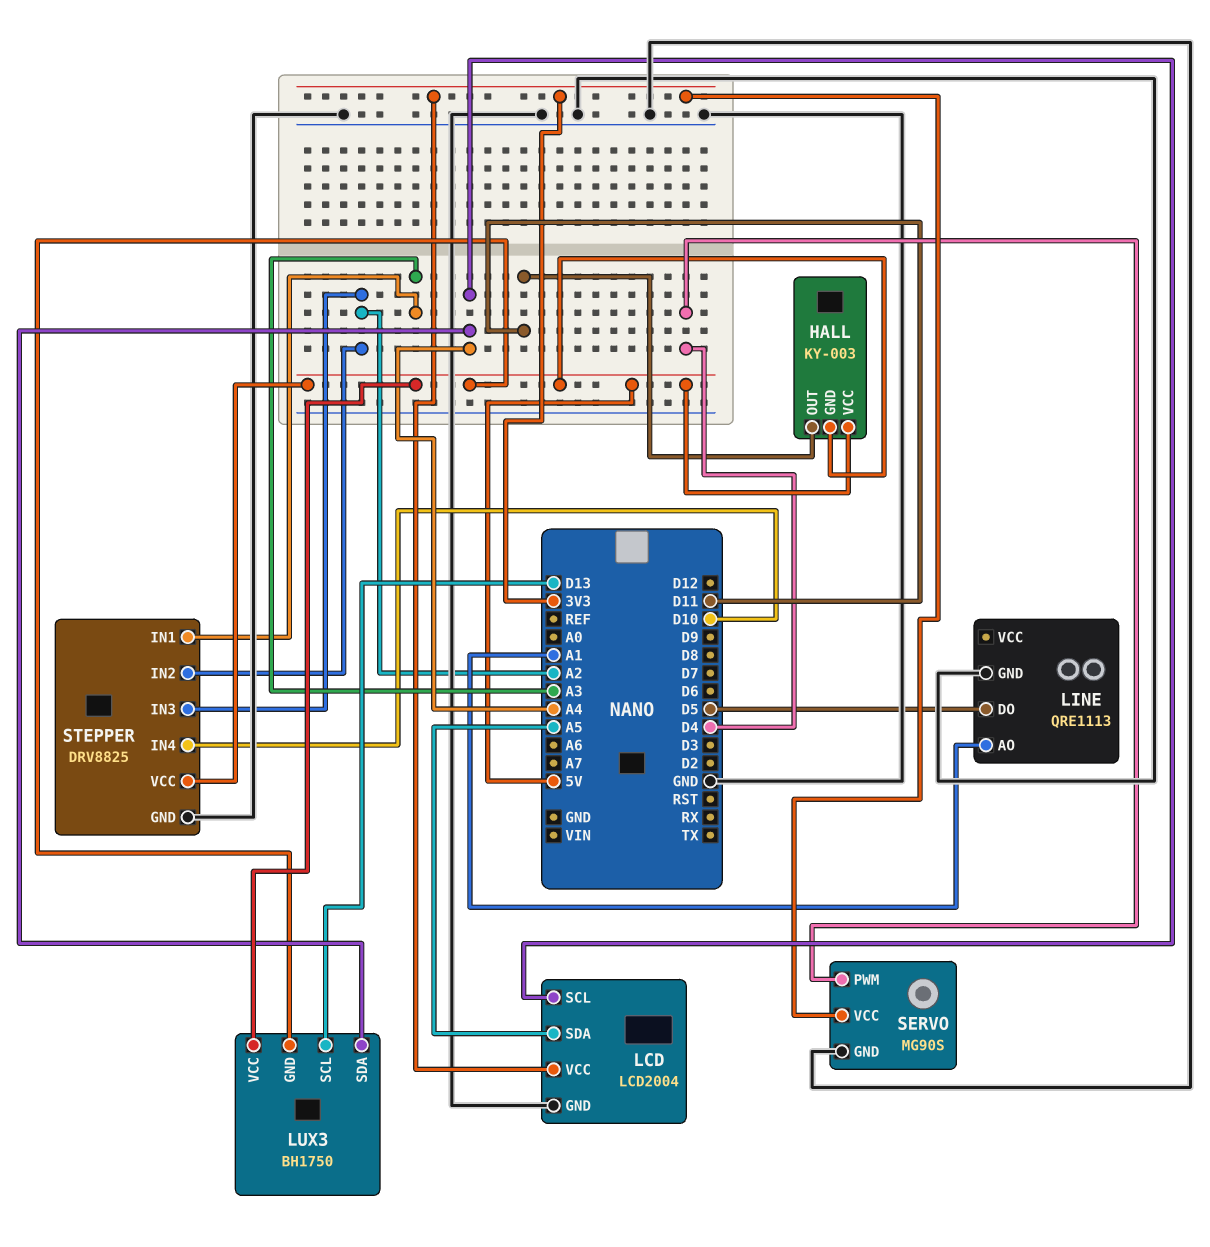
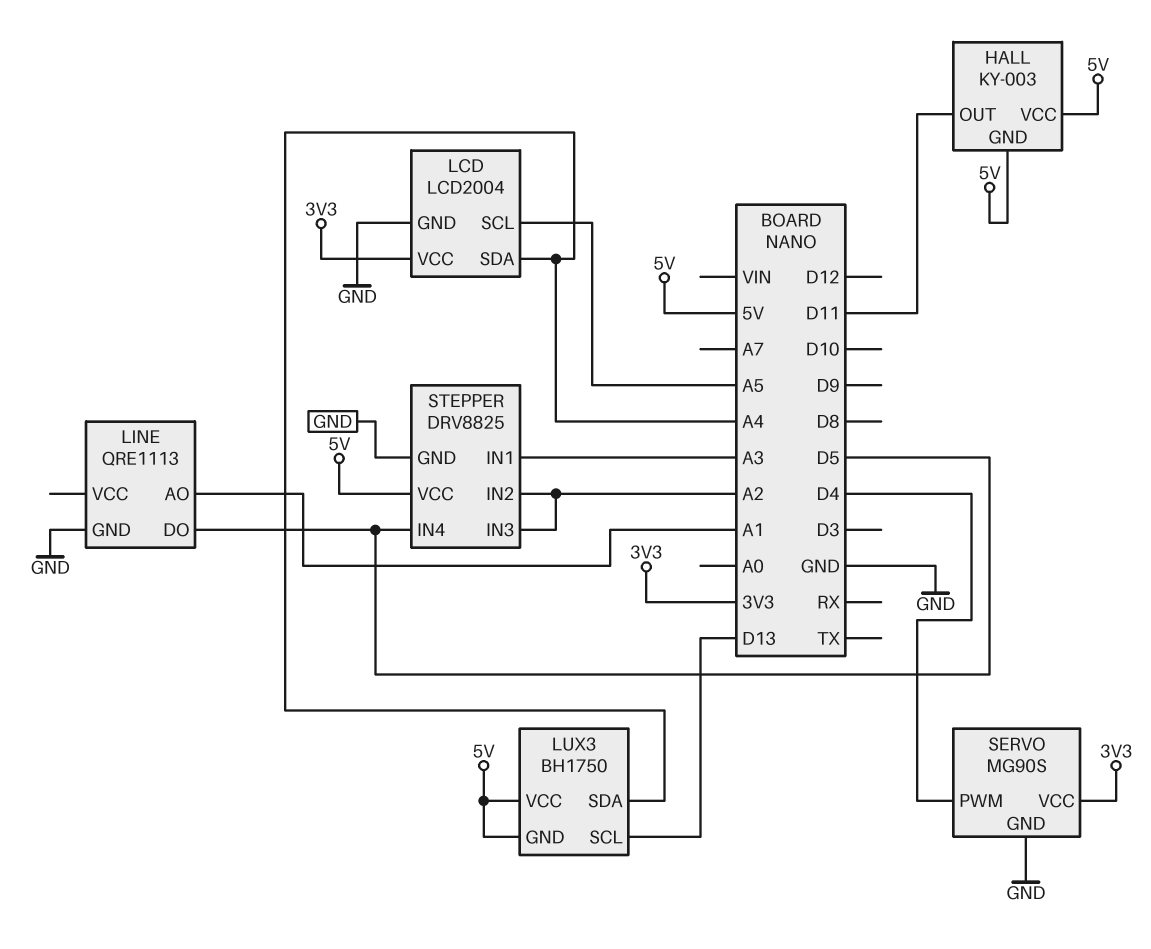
LCD pin SCL: A4 -> A5
LCD pin SDA: A5 -> A4
STEPPER pin IN4: D10 -> D5

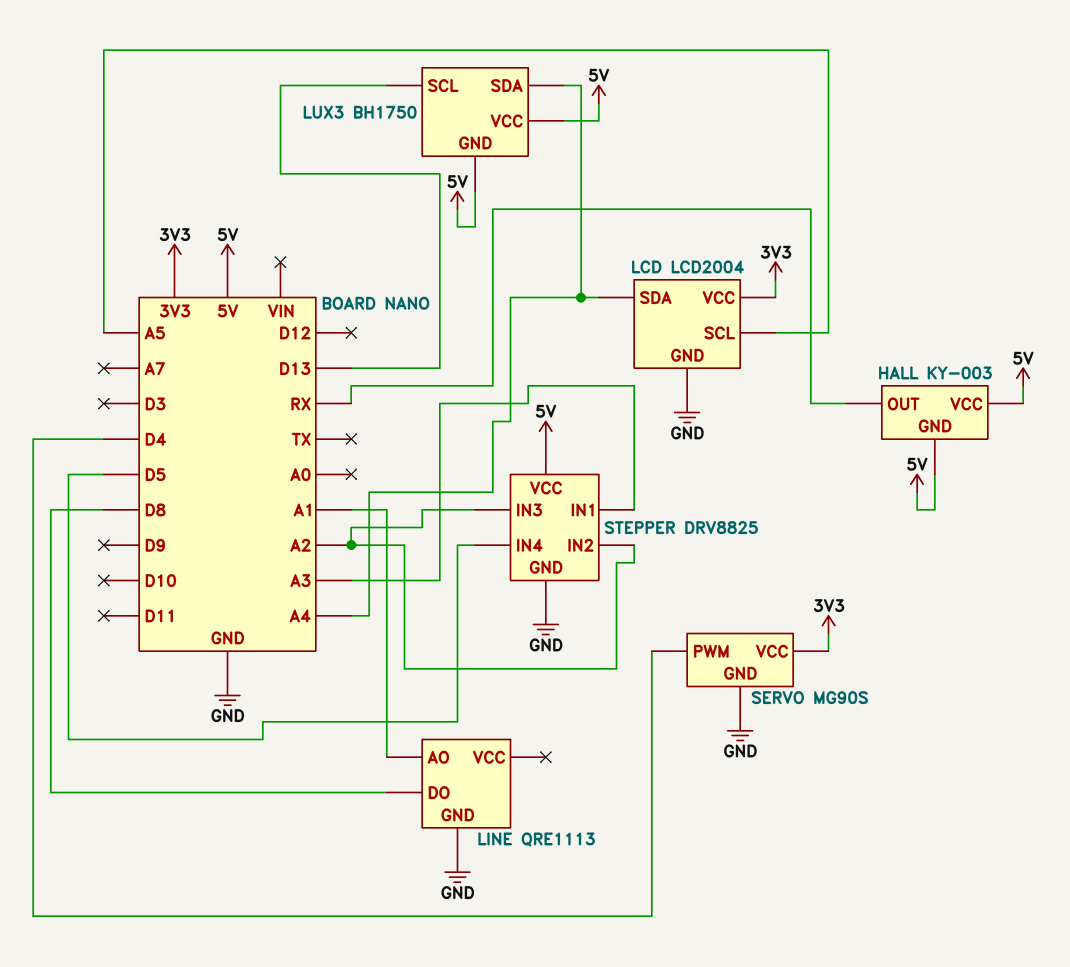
HALL pin OUT: D11 -> RX
LINE pin DO: D5 -> D8

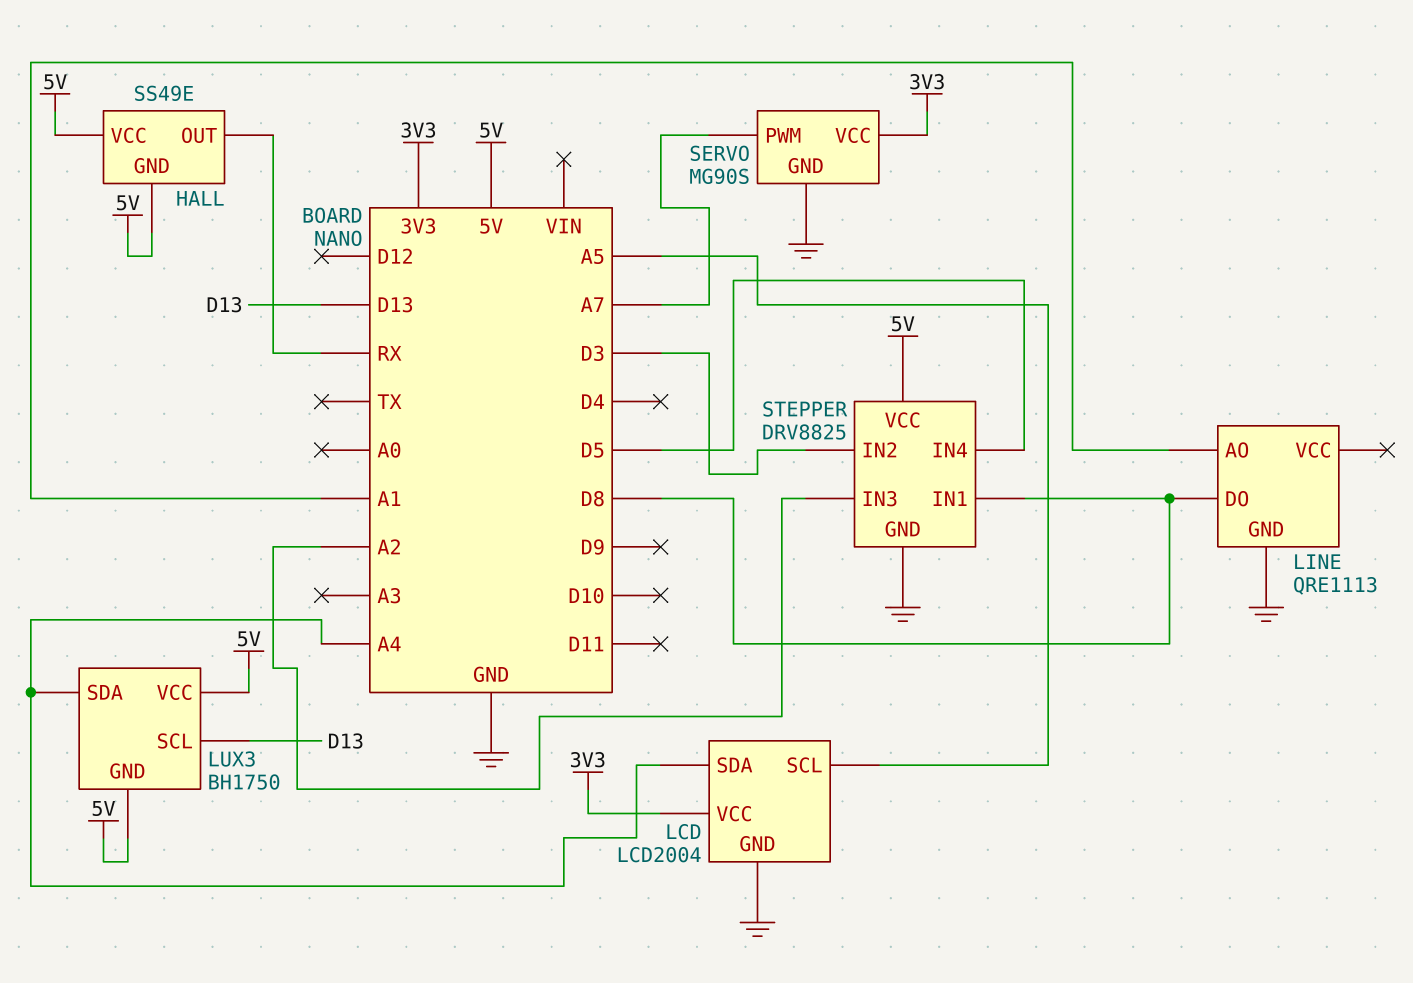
HALL: KY-003 -> SS49E
SERVO pin PWM: D4 -> A7
STEPPER pin IN1: A3 -> D8
STEPPER pin IN2: A2 -> D3

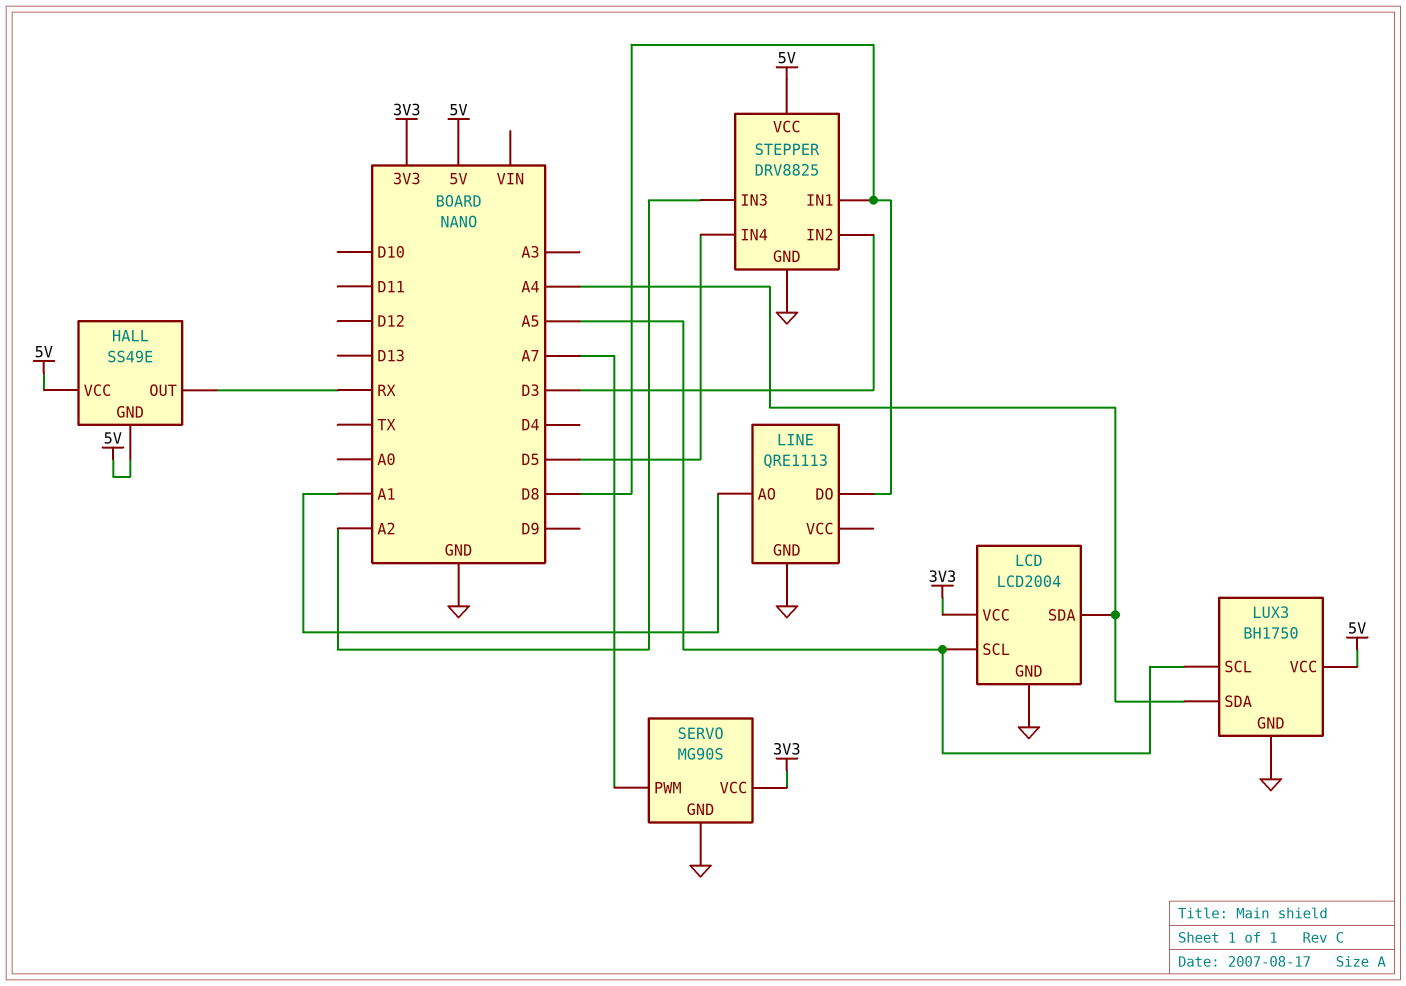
LUX3 pin GND: 5V -> GND
LUX3 pin SCL: D13 -> A5

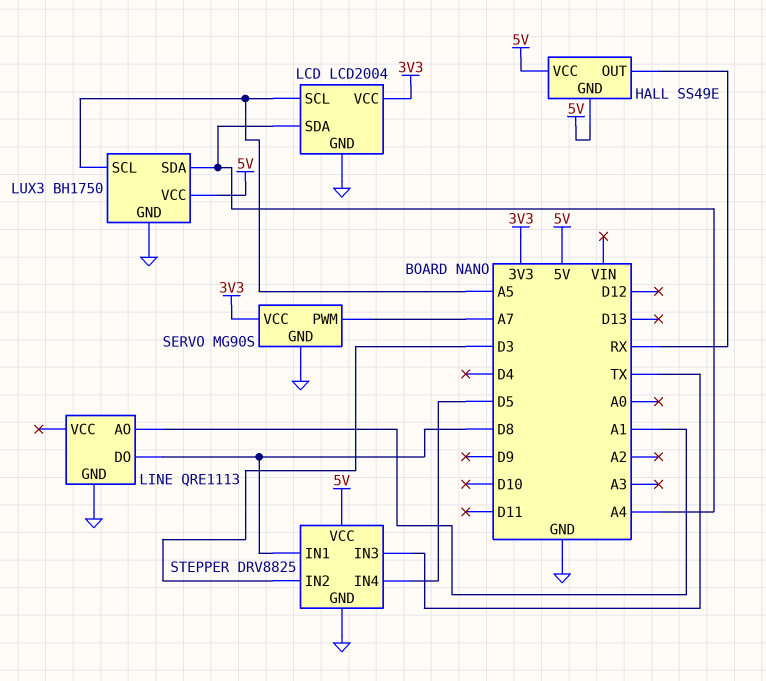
STEPPER pin IN3: A2 -> TX

